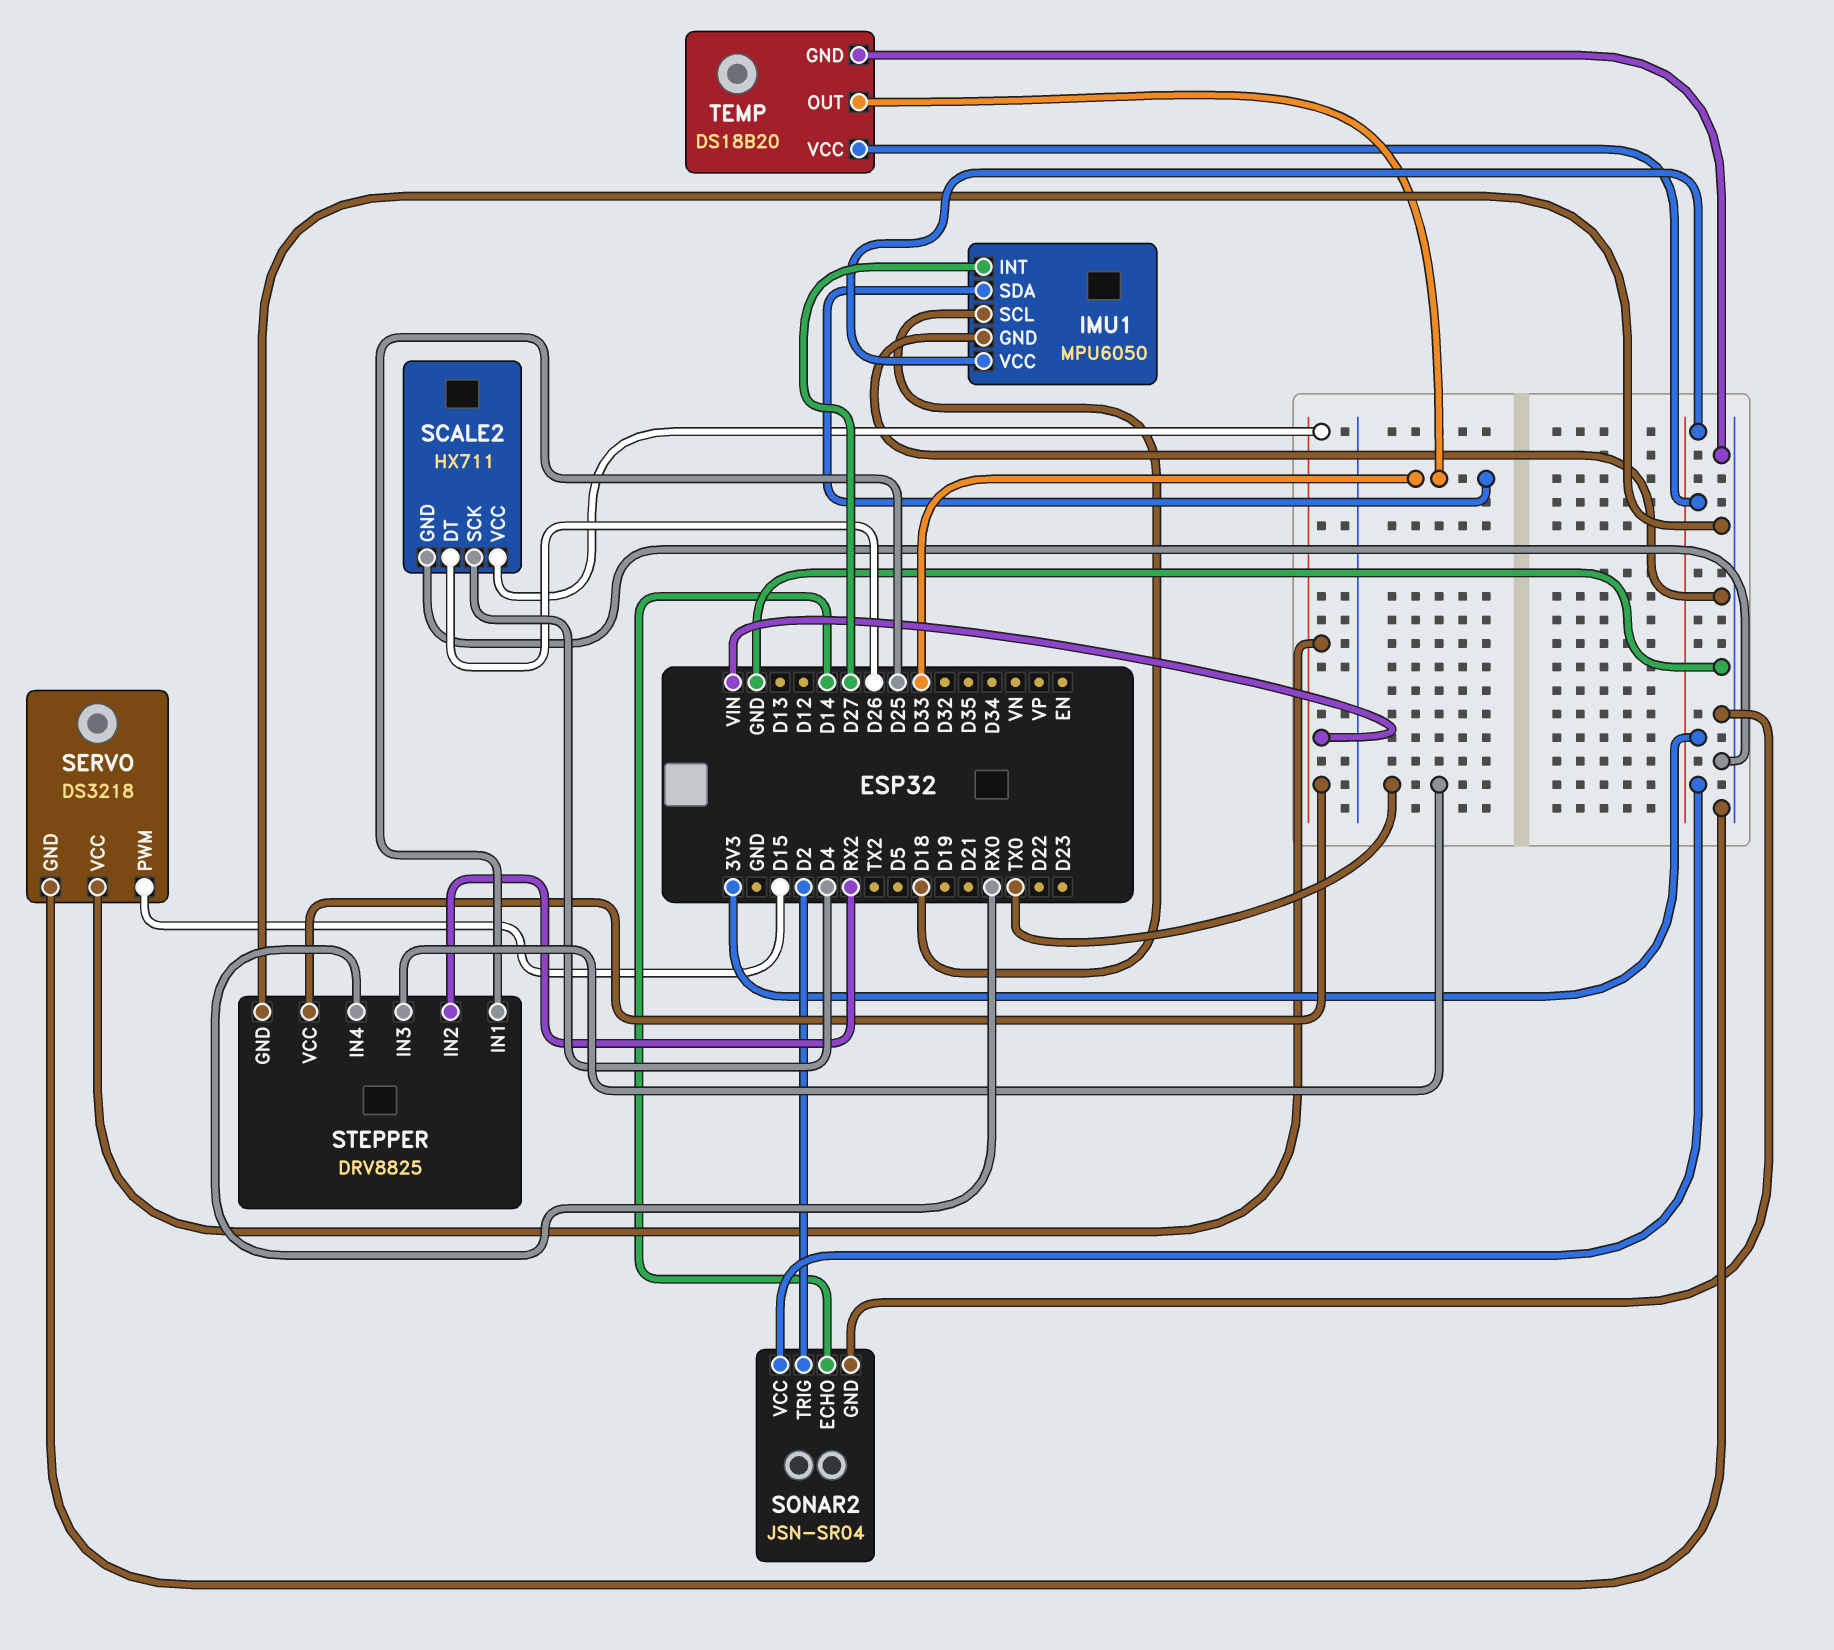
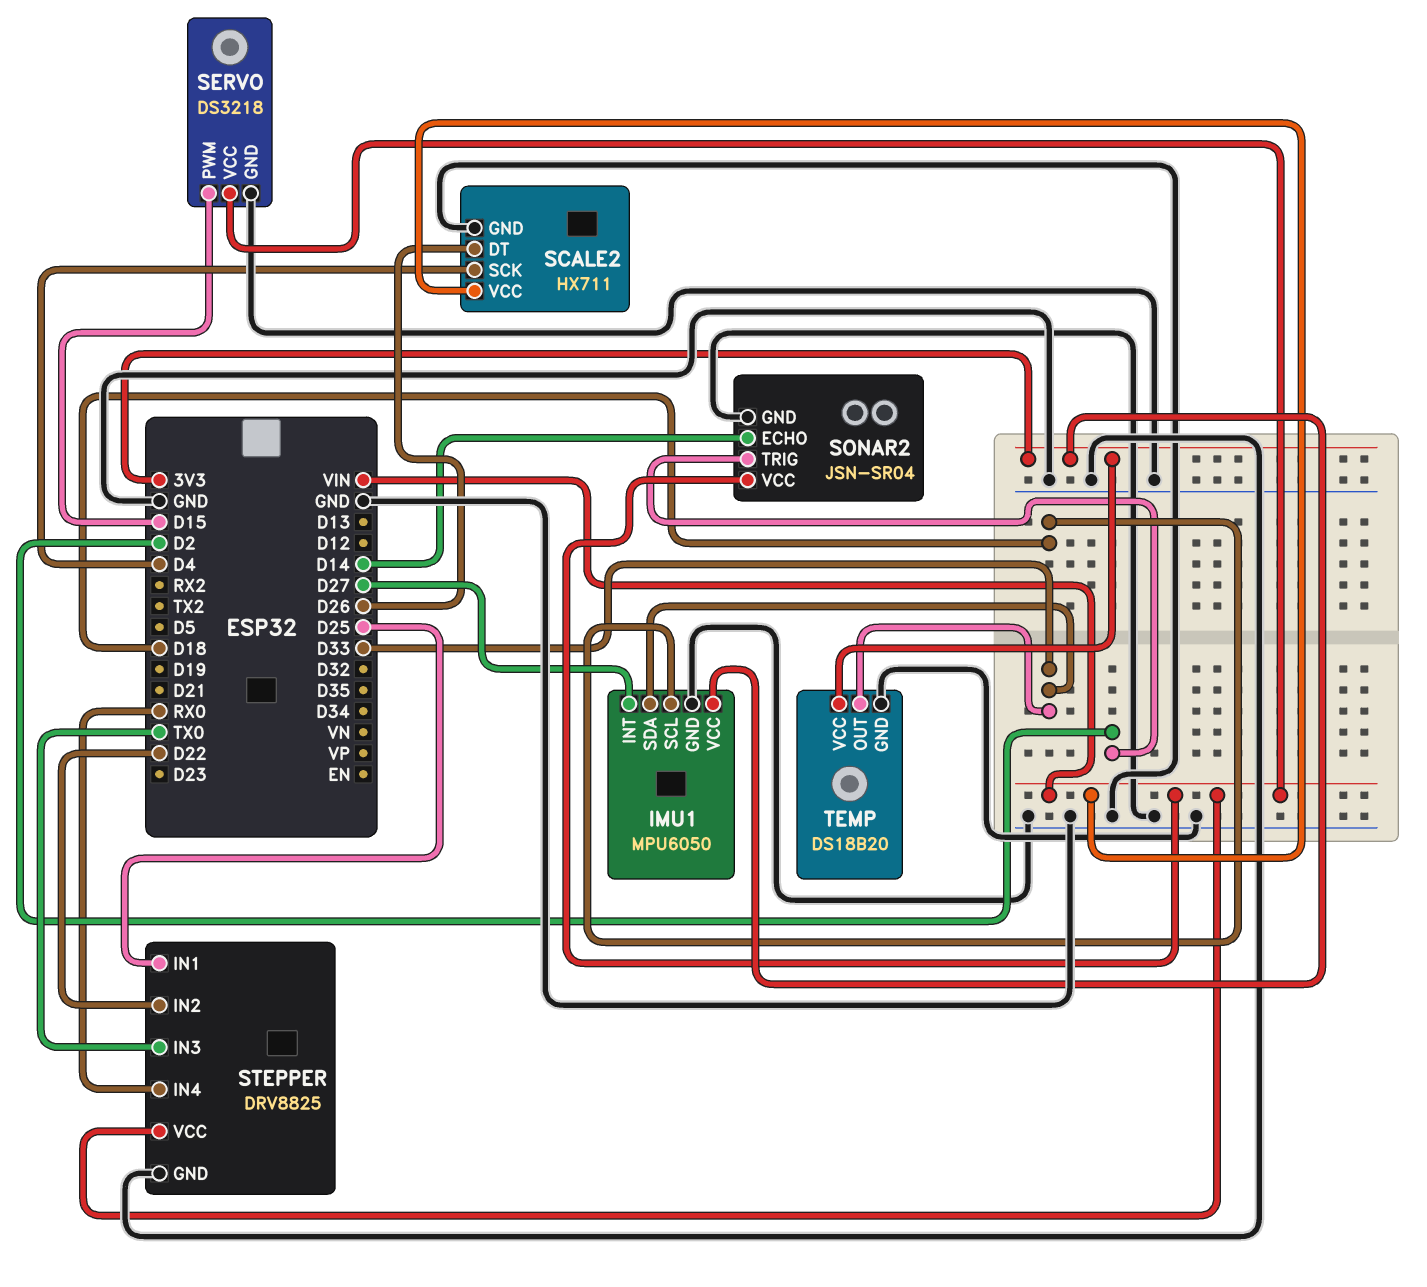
SONAR2 pin VCC: 3V3 -> VIN
STEPPER pin IN2: RX2 -> D22

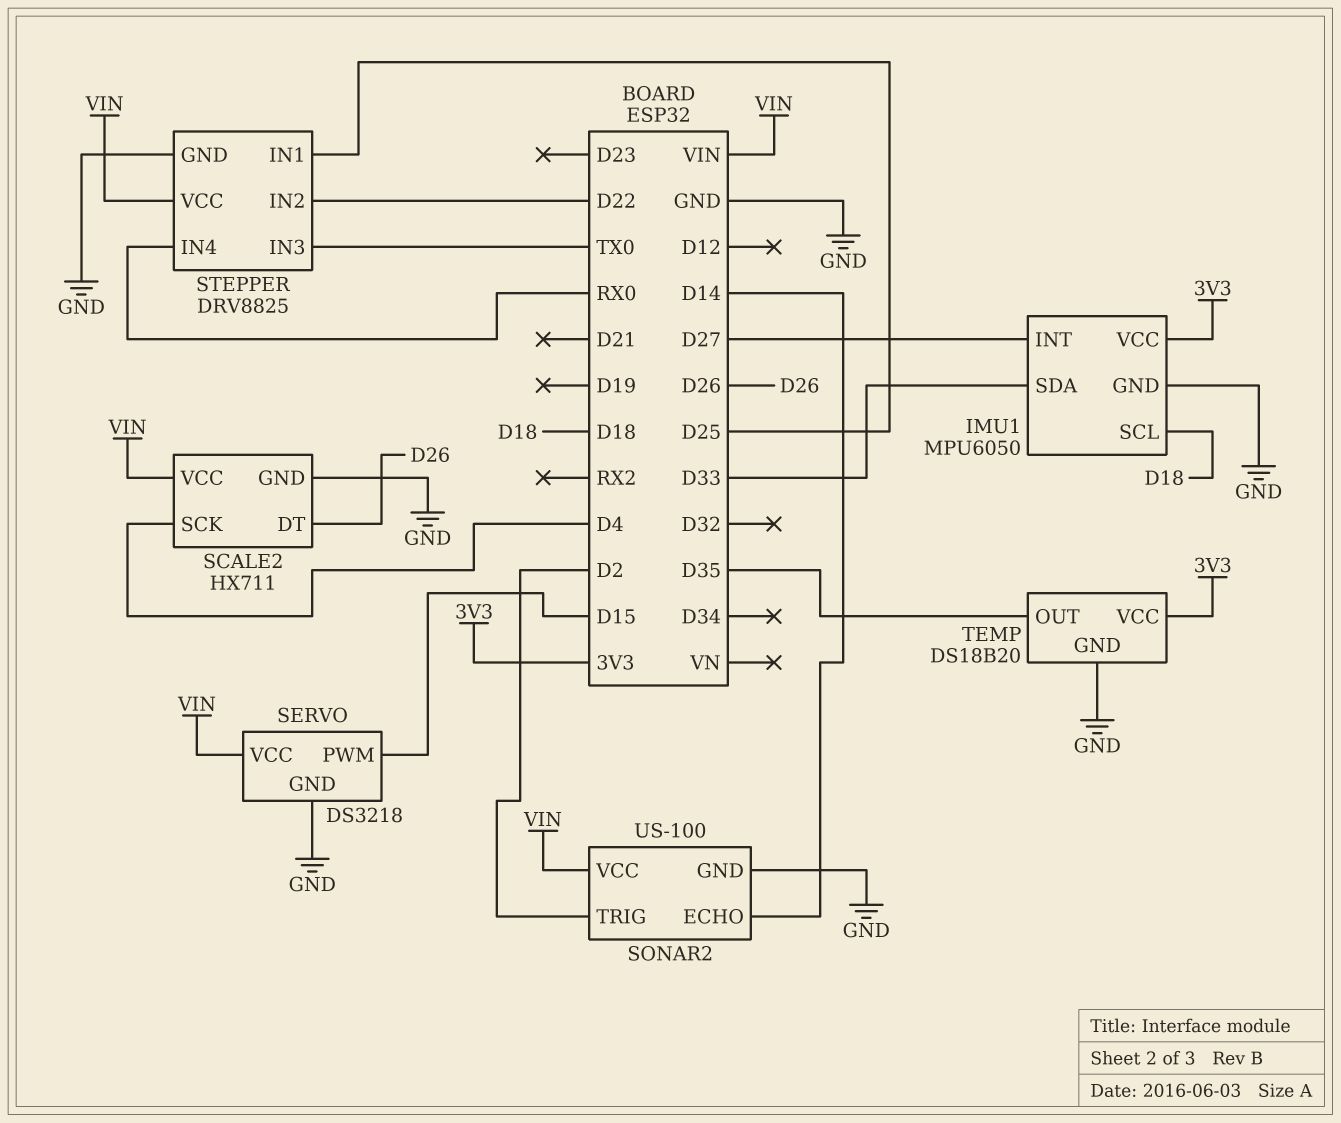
SONAR2: JSN-SR04 -> US-100
TEMP pin OUT: D33 -> D35

